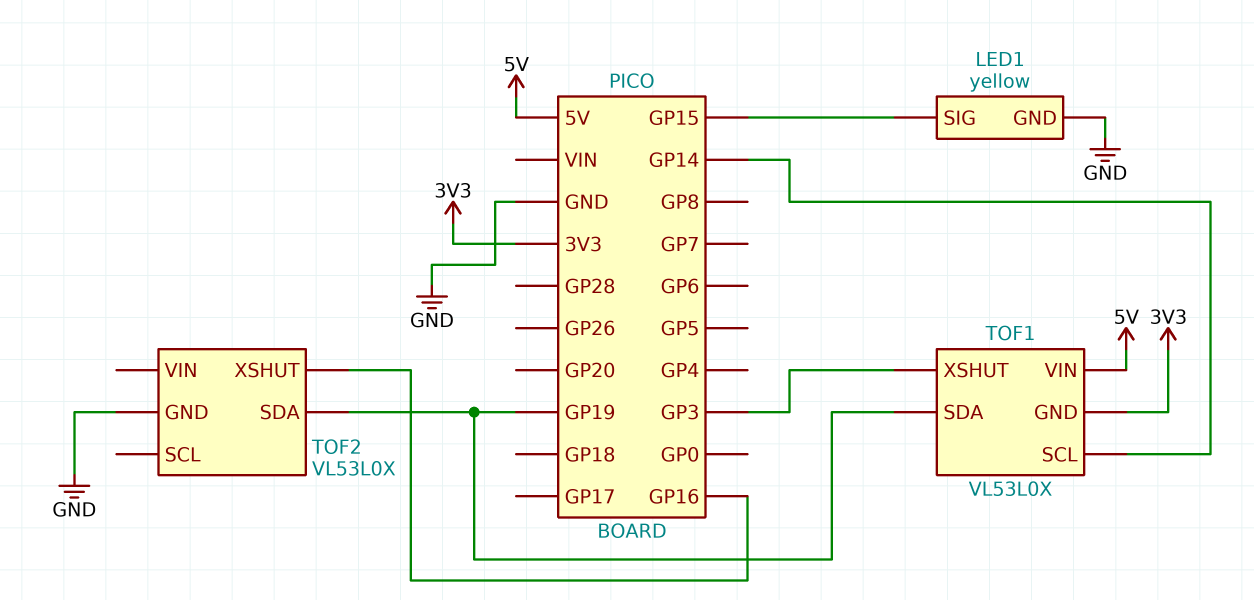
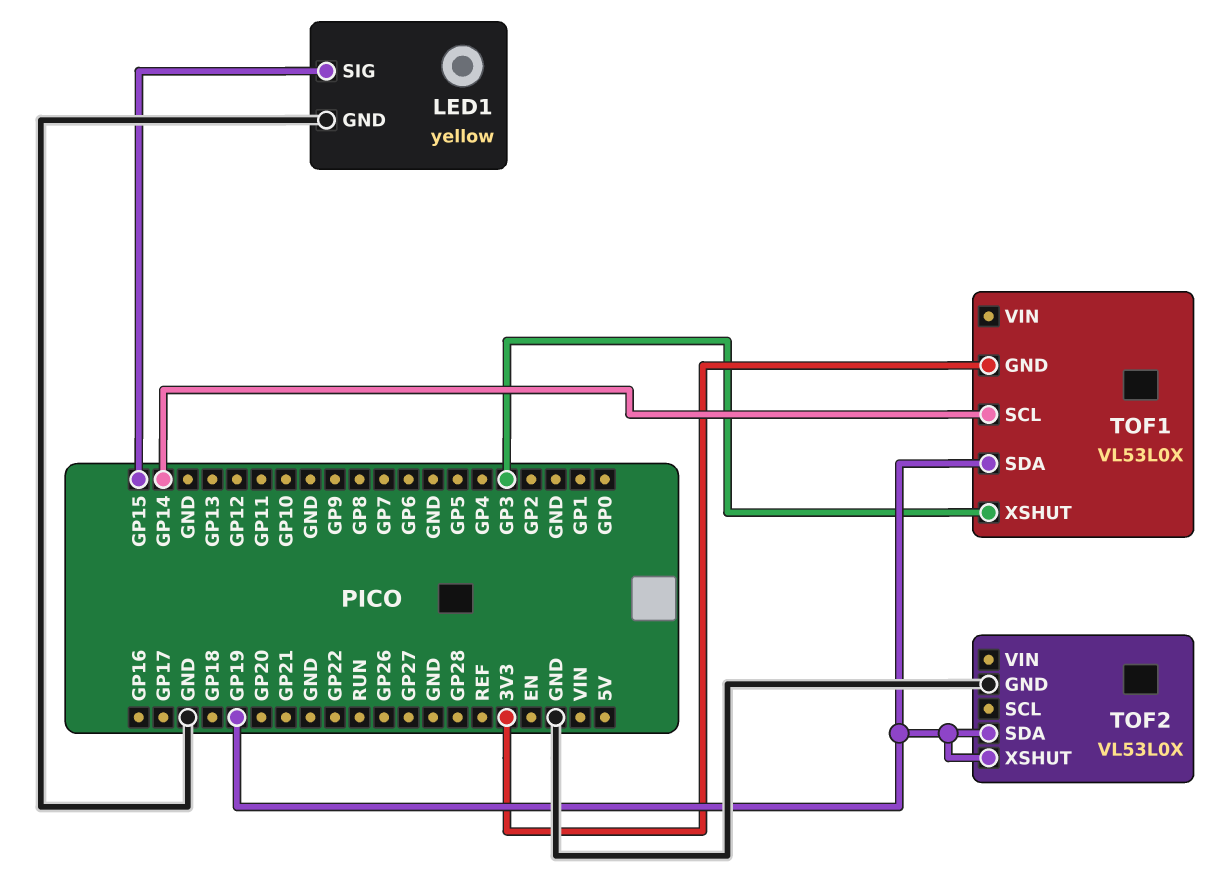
TOF1 pin VIN: 5V -> none
TOF2 pin XSHUT: GP16 -> GP19

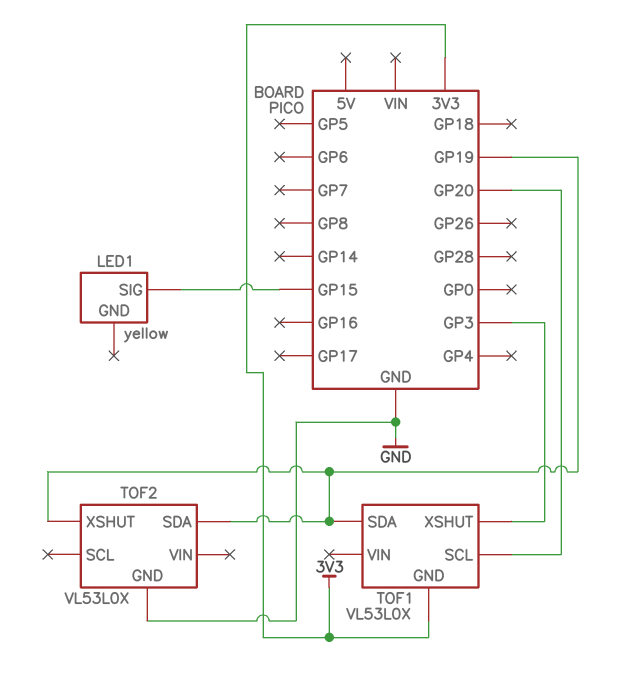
LED1 pin GND: GND -> none
TOF1 pin SCL: GP14 -> GP20

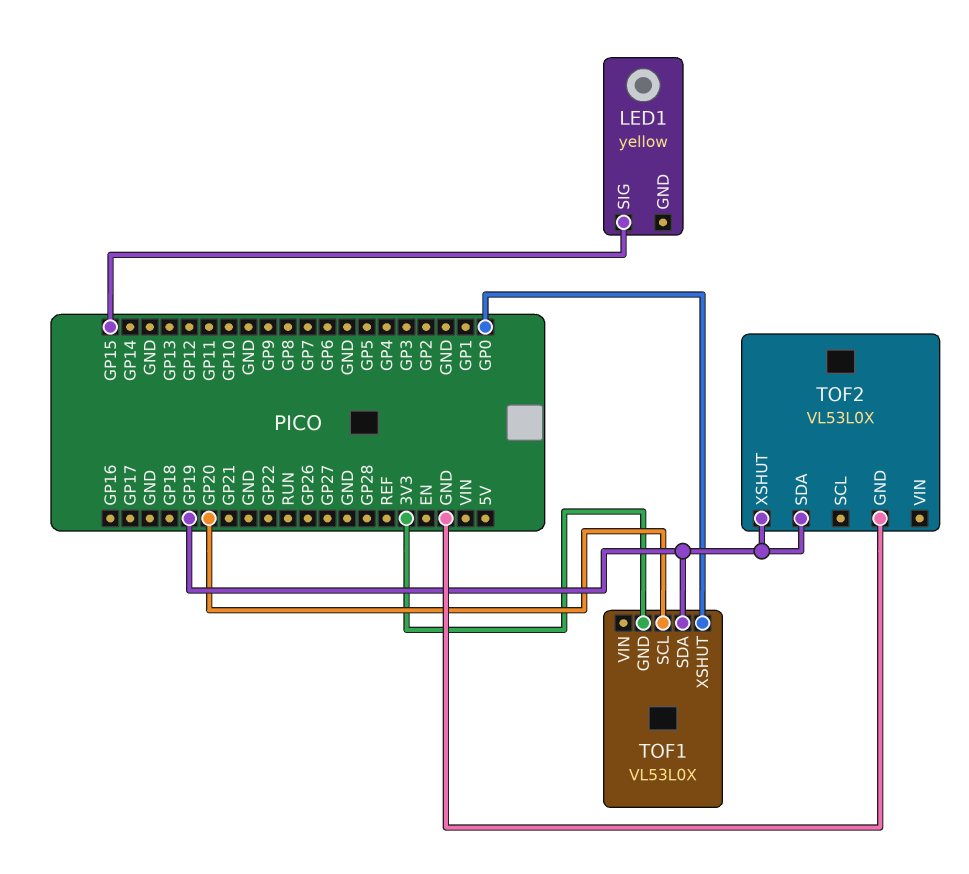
TOF1 pin XSHUT: GP3 -> GP0

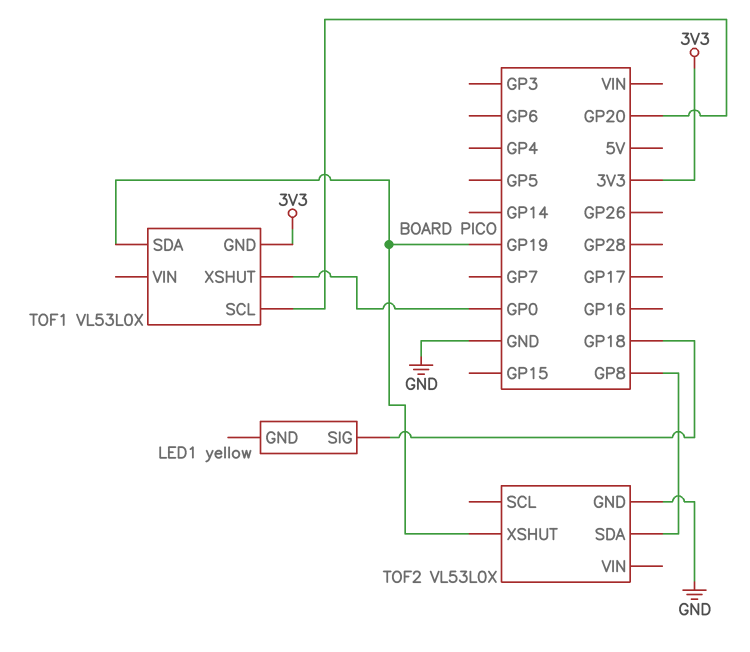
LED1 pin SIG: GP15 -> GP18
TOF2 pin SDA: GP19 -> GP8

